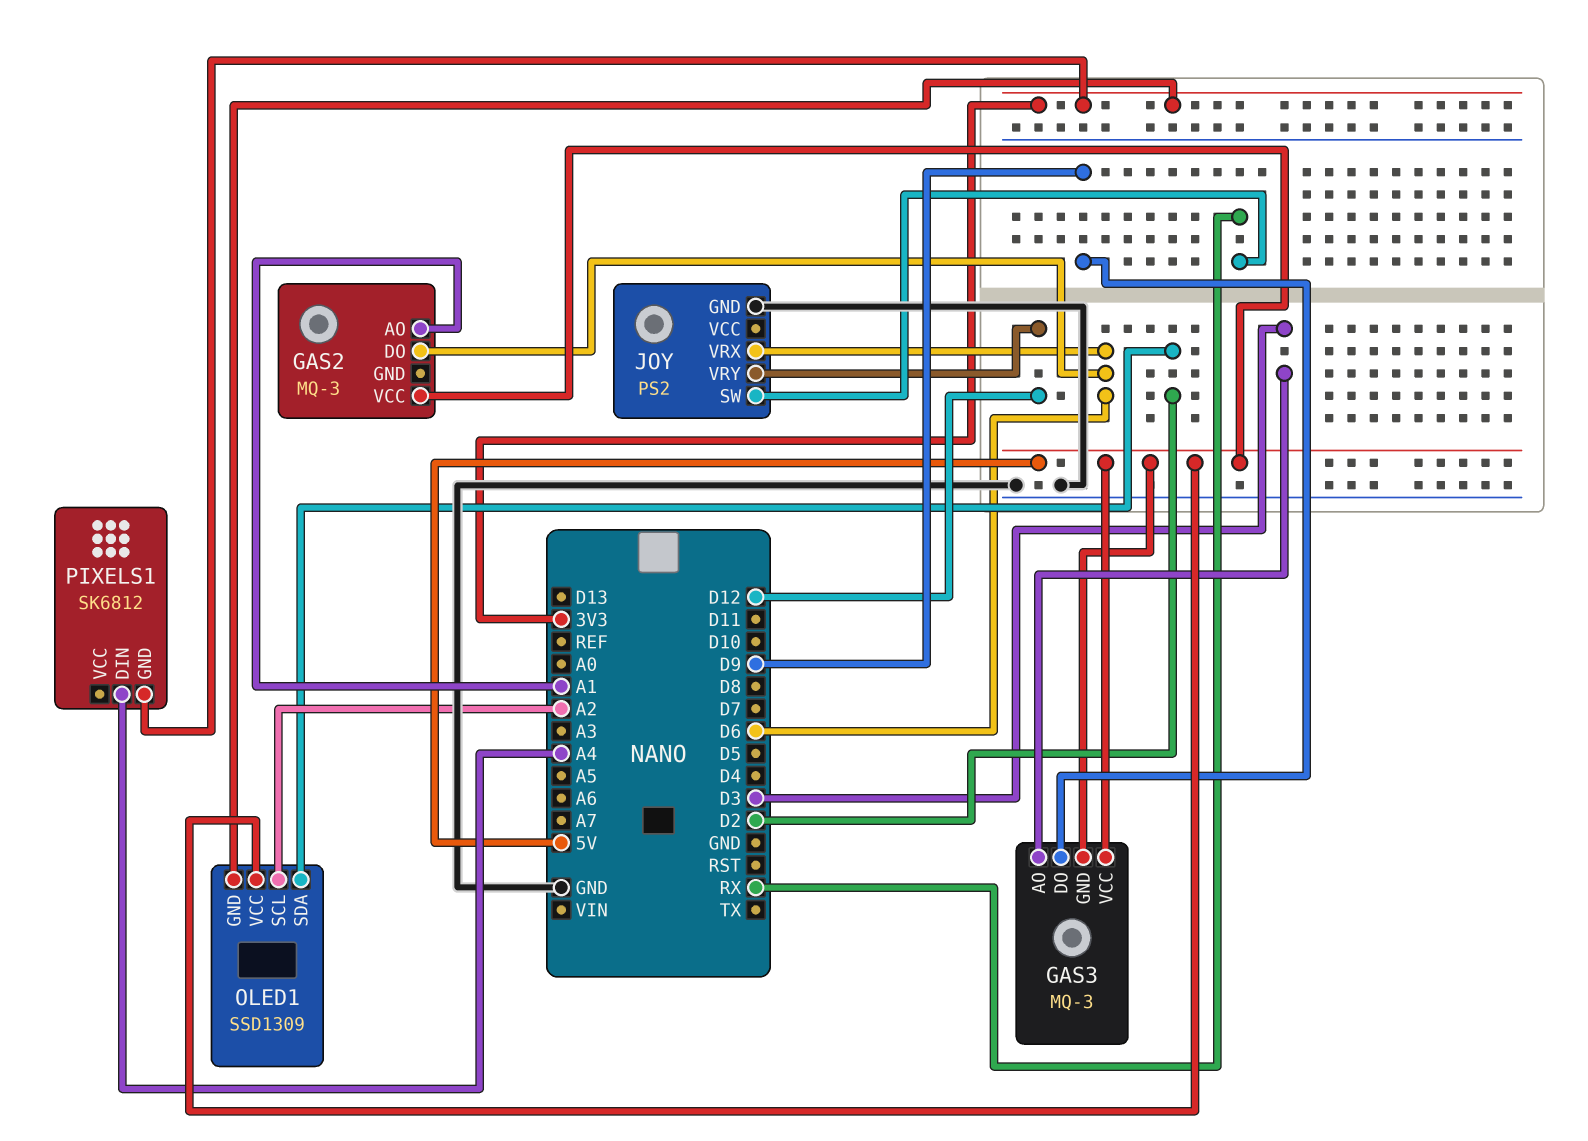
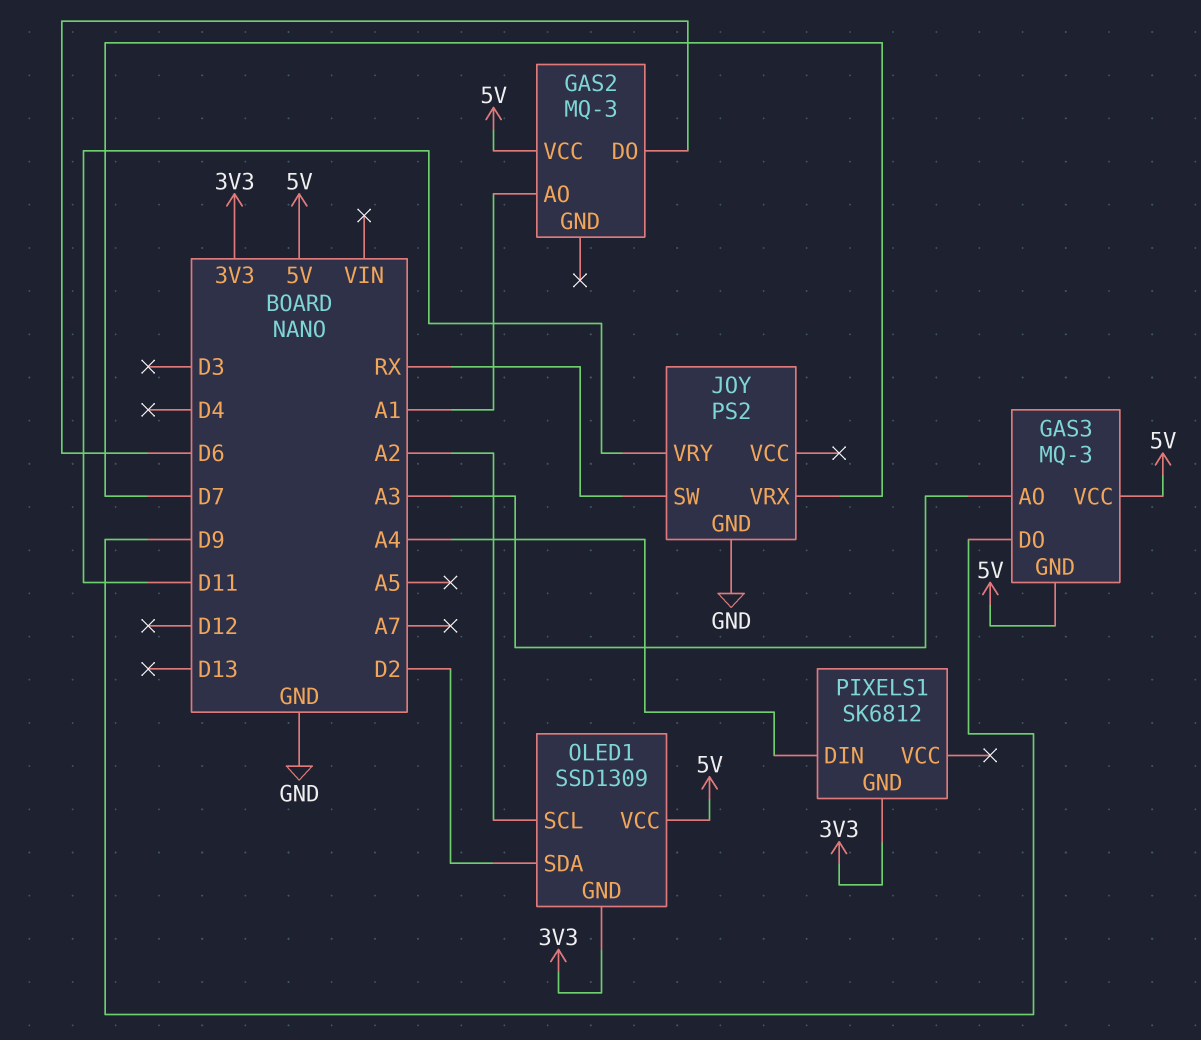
GAS3 pin AO: D3 -> A3
JOY pin VRX: D6 -> D7
JOY pin VRY: D12 -> D11

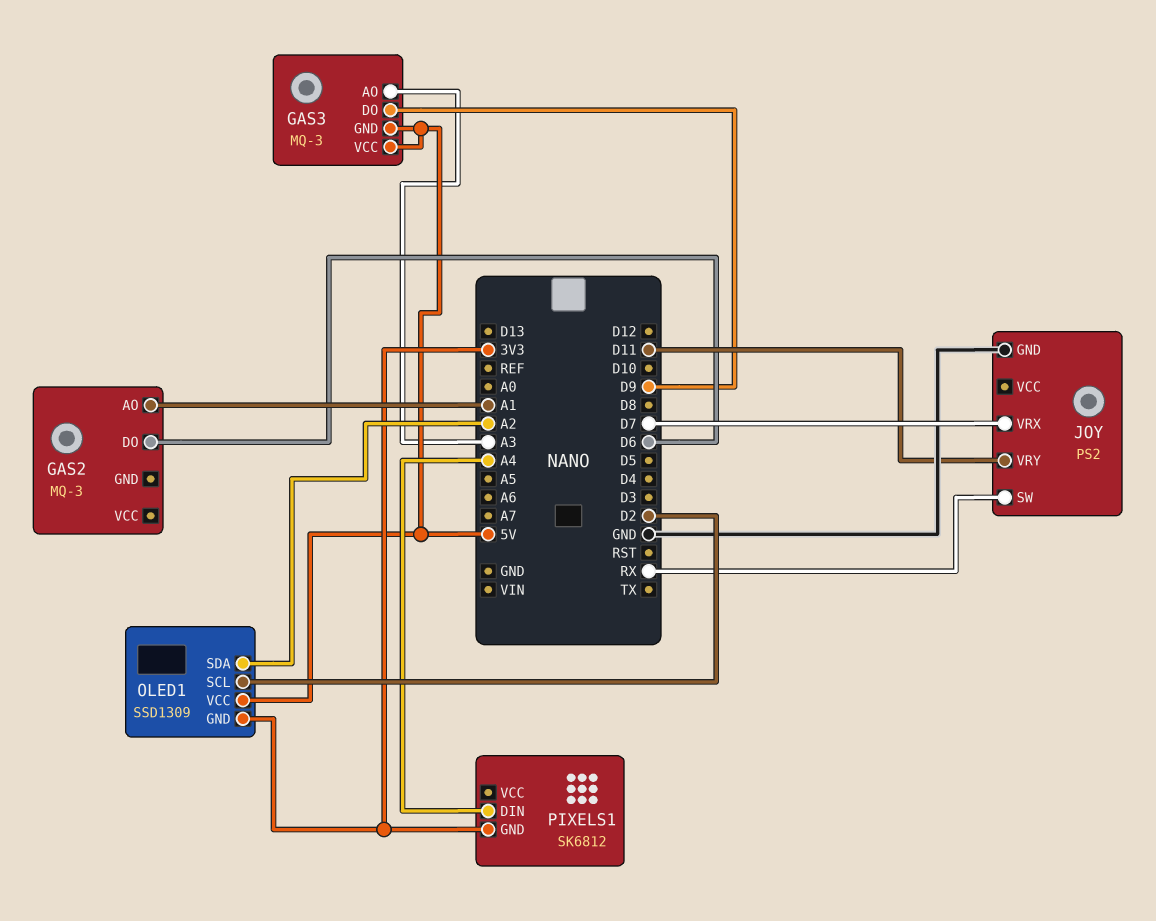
GAS2 pin VCC: 5V -> none
OLED1 pin SCL: A2 -> D2
OLED1 pin SDA: D2 -> A2

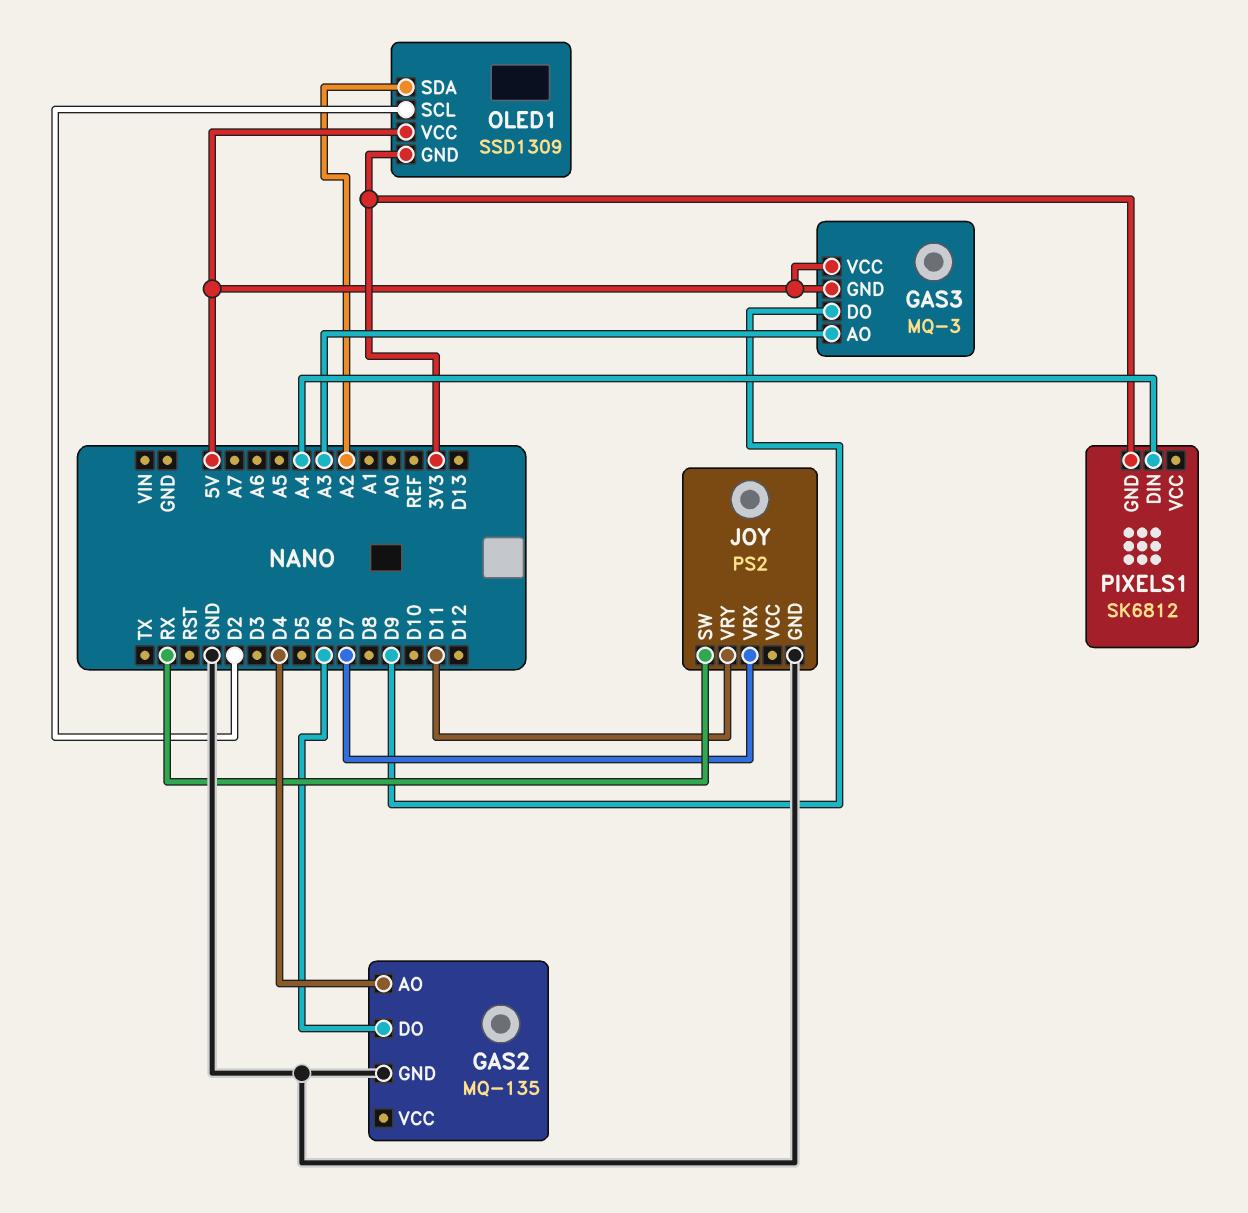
GAS2: MQ-3 -> MQ-135
GAS2 pin AO: A1 -> D4
GAS2 pin GND: none -> GND

